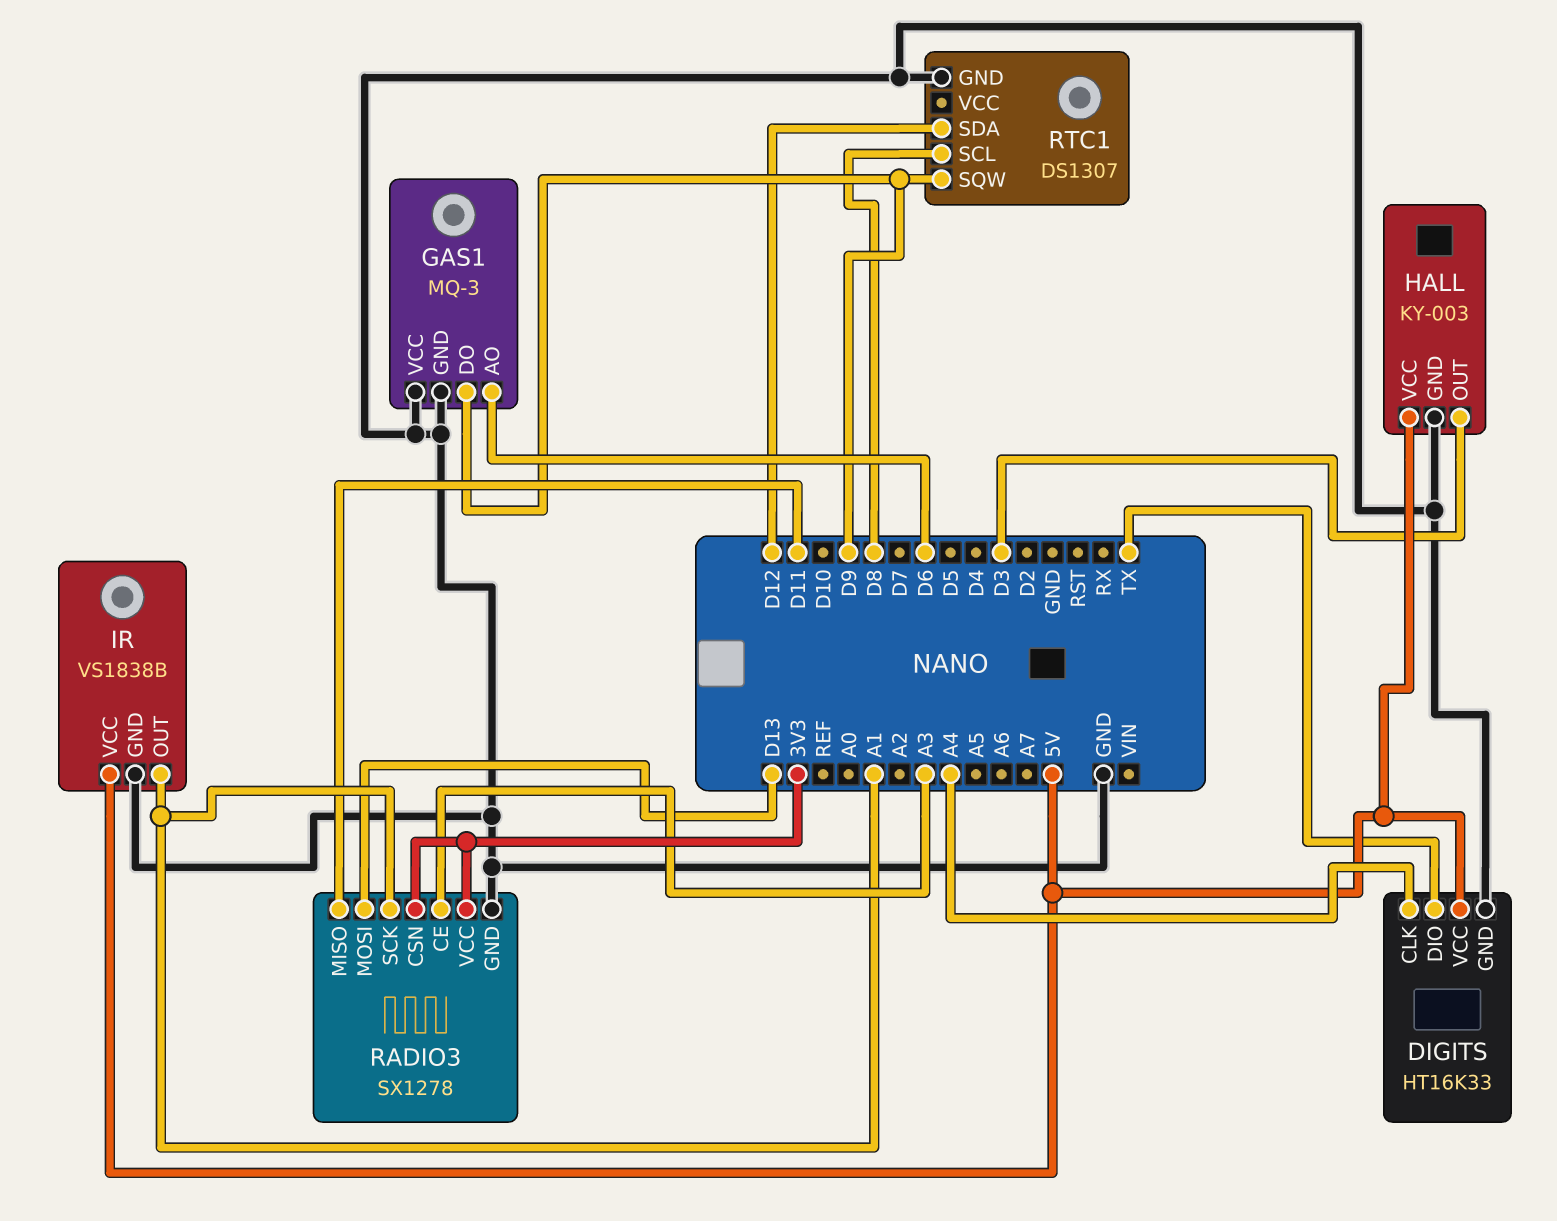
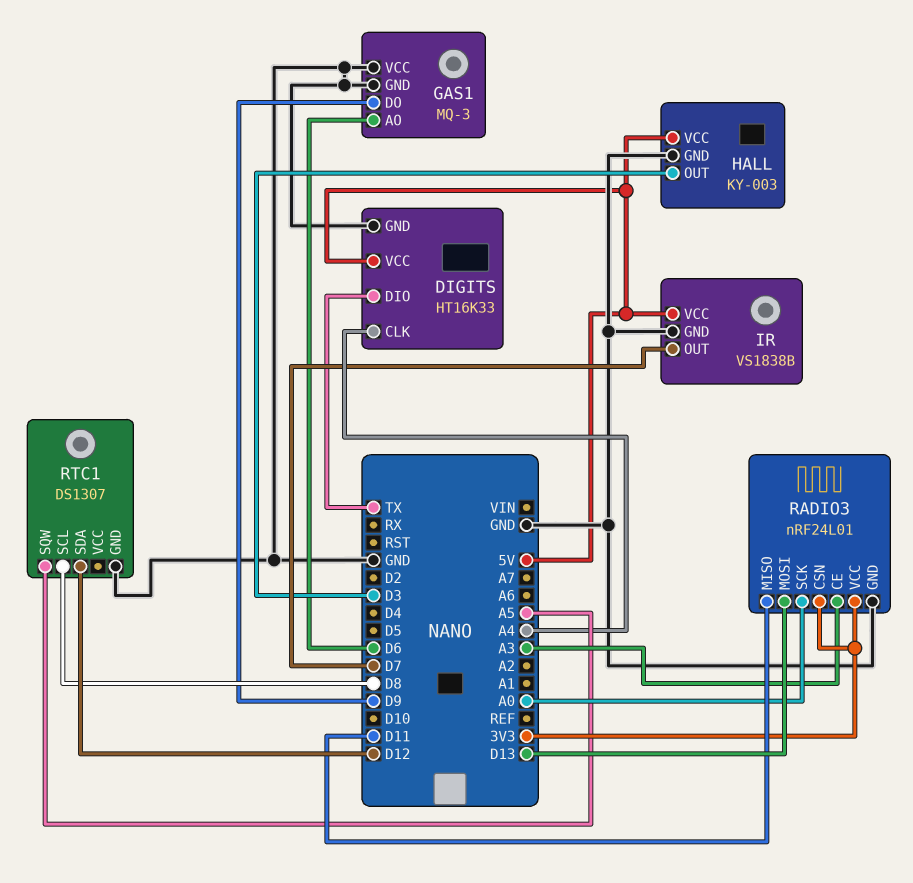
IR pin OUT: A1 -> D7
RADIO3: SX1278 -> nRF24L01
RADIO3 pin SCK: A1 -> A0
RTC1 pin SQW: D9 -> A5

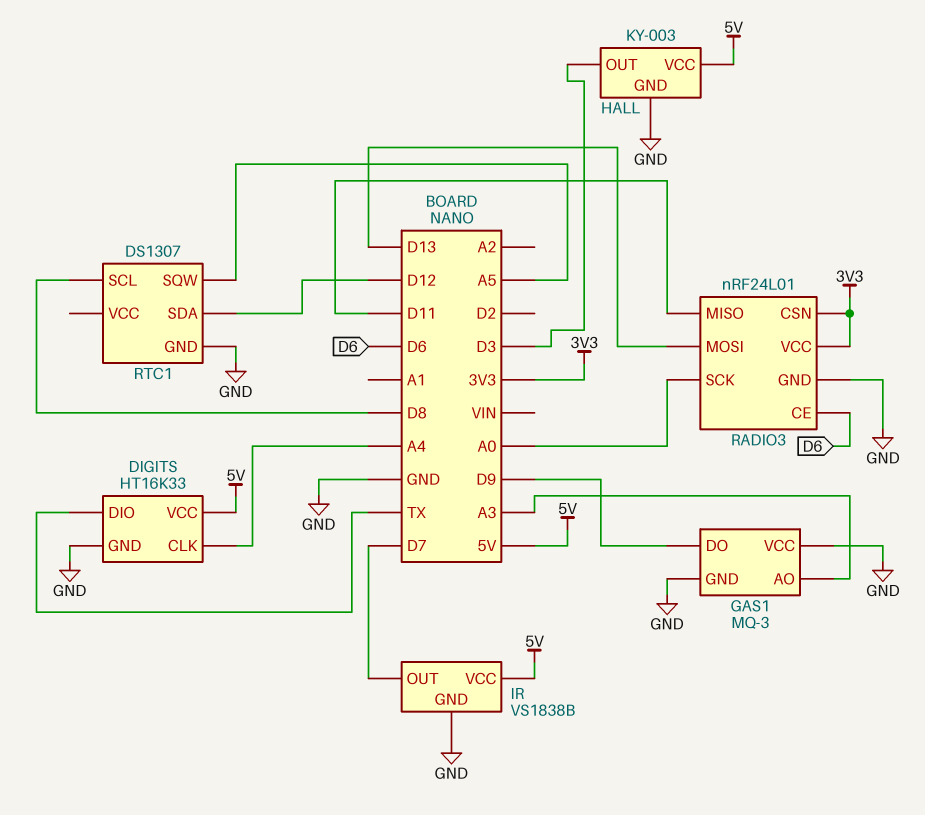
GAS1 pin AO: D6 -> A3
RADIO3 pin CE: A3 -> D6

